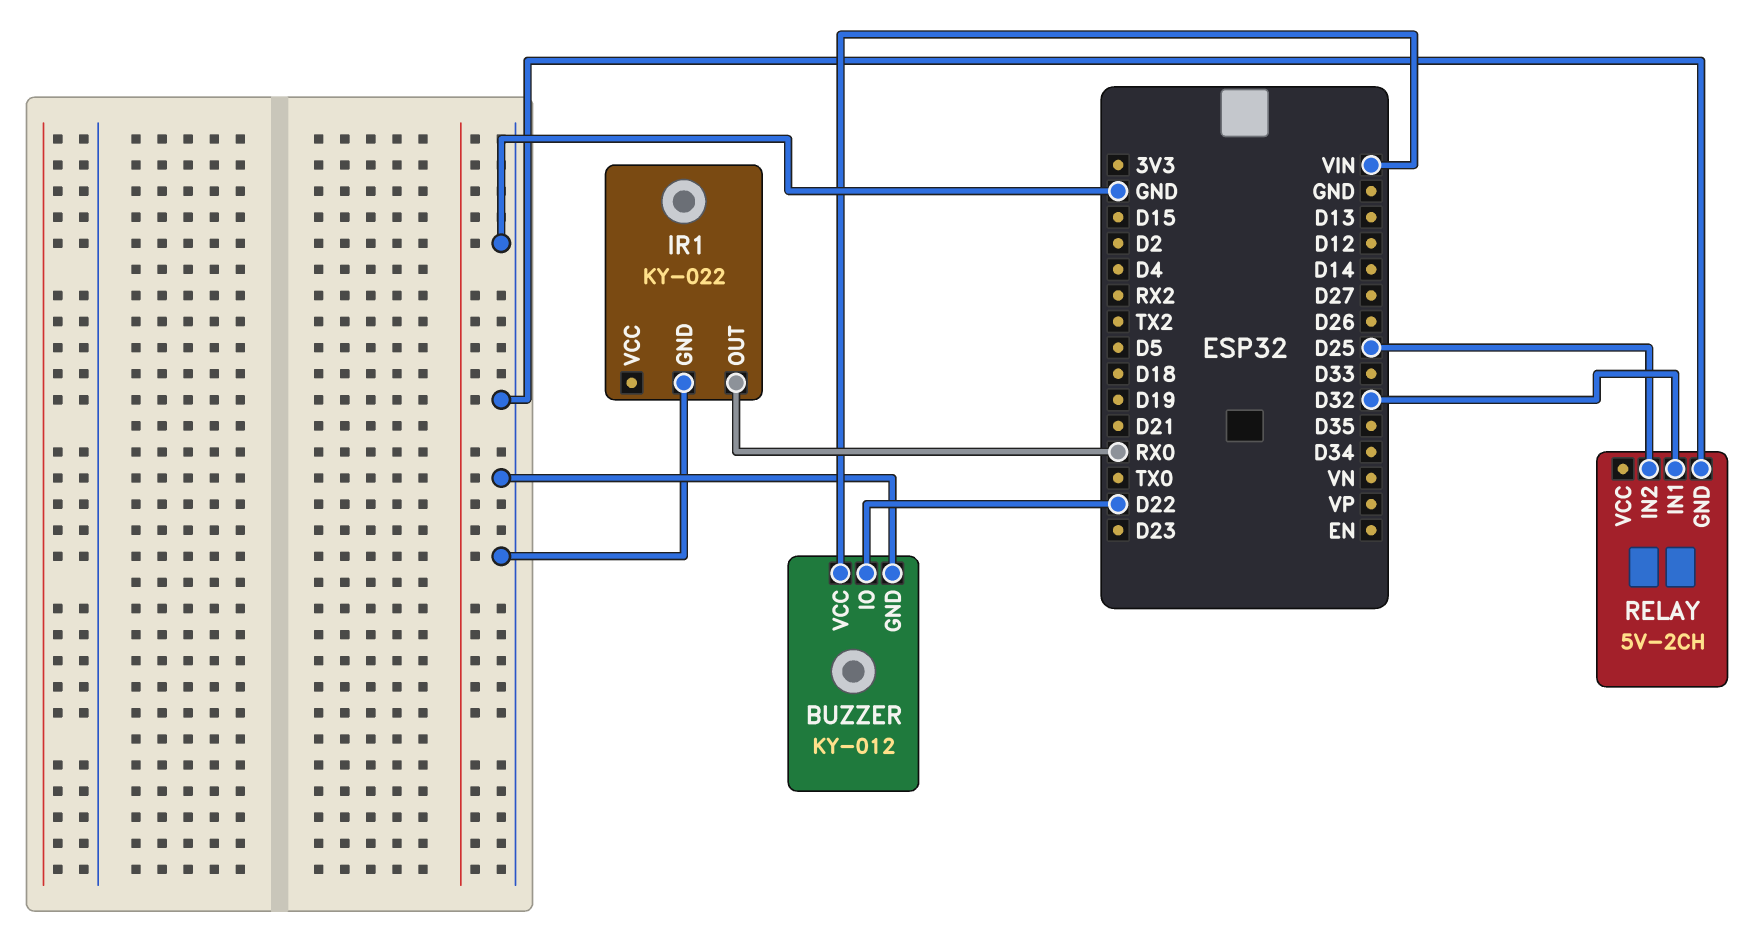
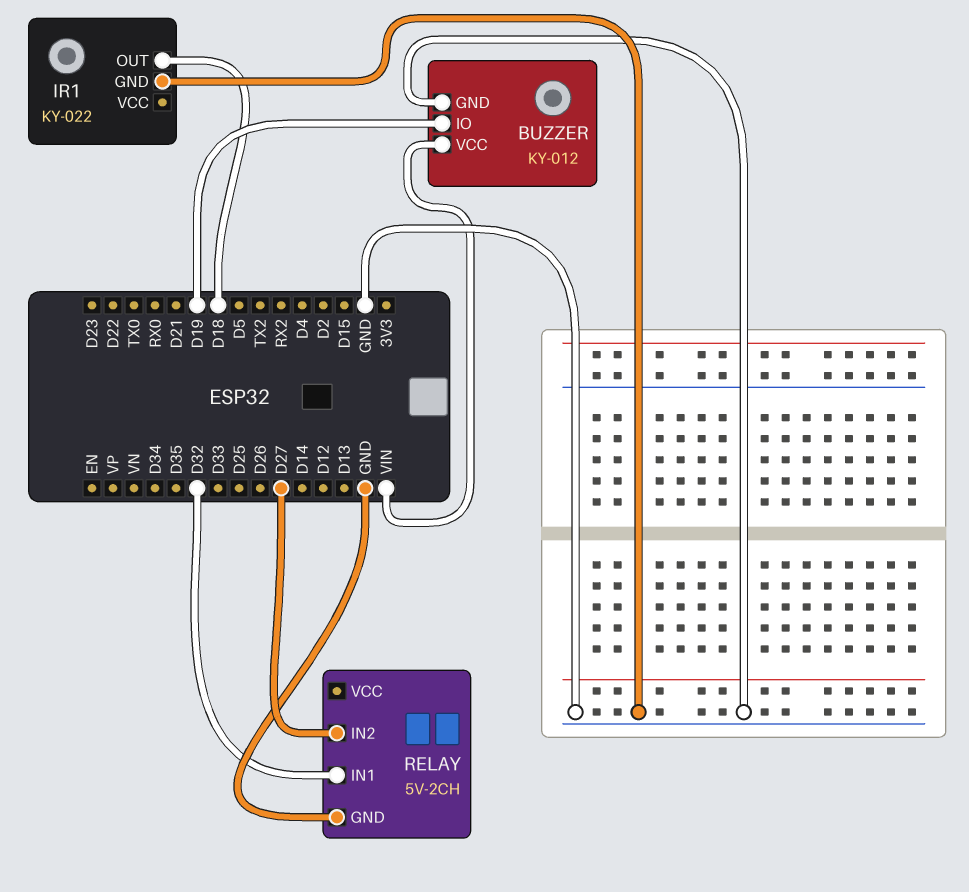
BUZZER pin IO: D22 -> D19
IR1 pin OUT: RX0 -> D18
RELAY pin IN2: D25 -> D27

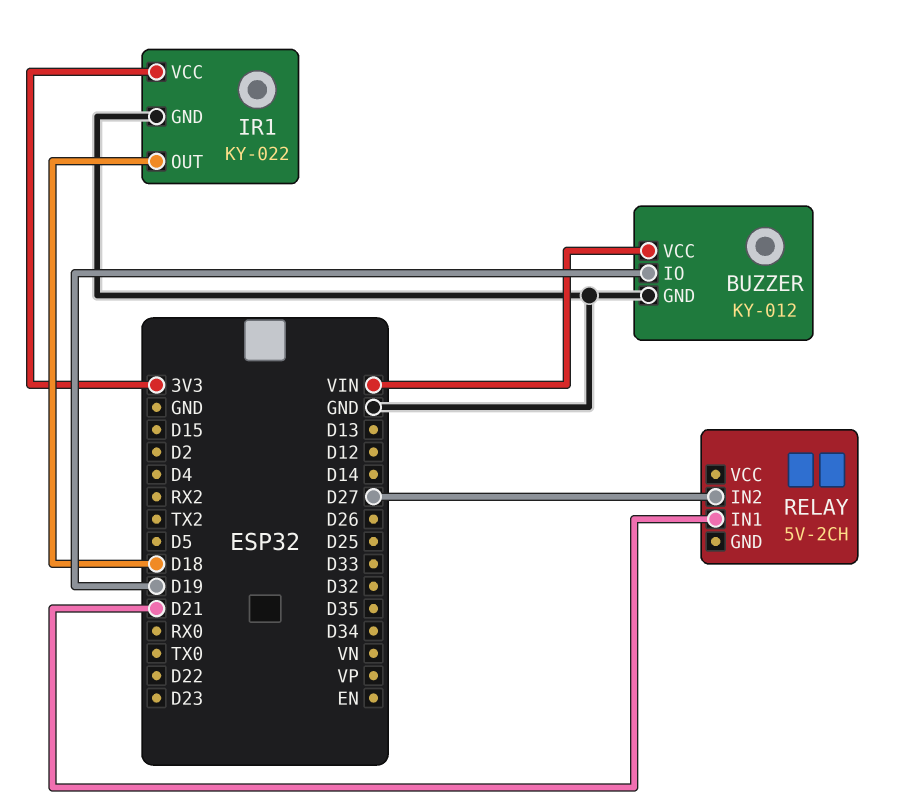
IR1 pin VCC: none -> 3V3
RELAY pin GND: GND -> none
RELAY pin IN1: D32 -> D21

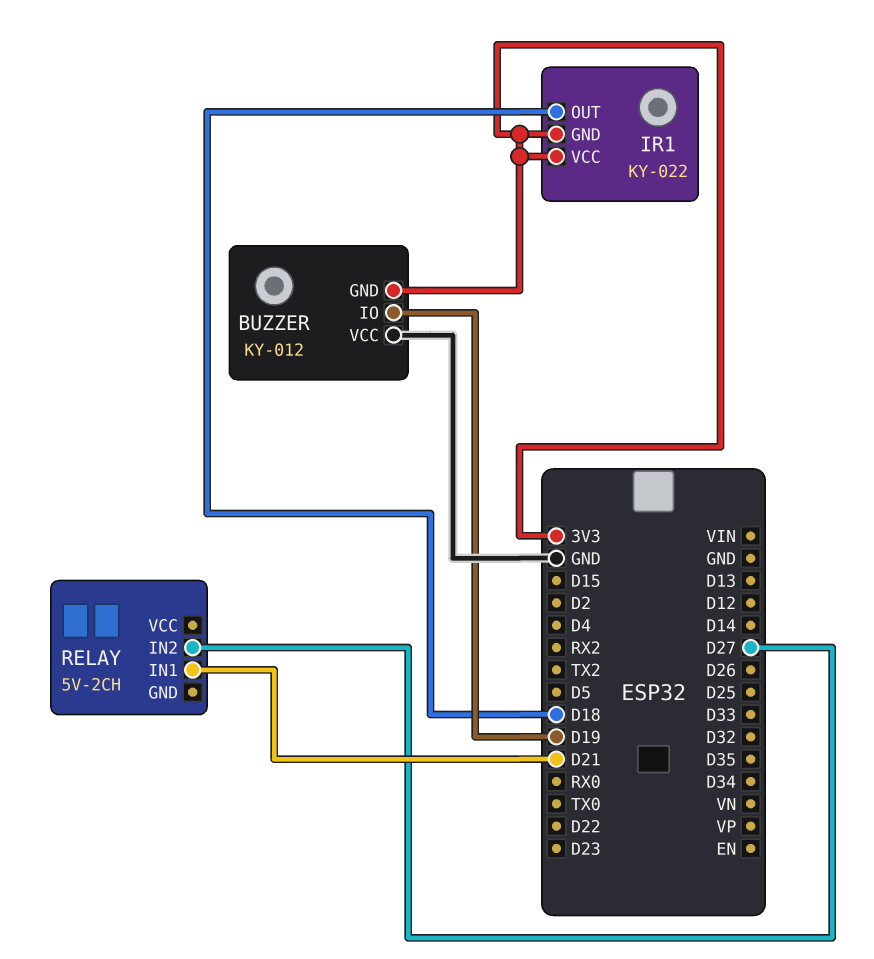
BUZZER pin GND: GND -> 3V3
BUZZER pin VCC: VIN -> GND
IR1 pin GND: GND -> 3V3

